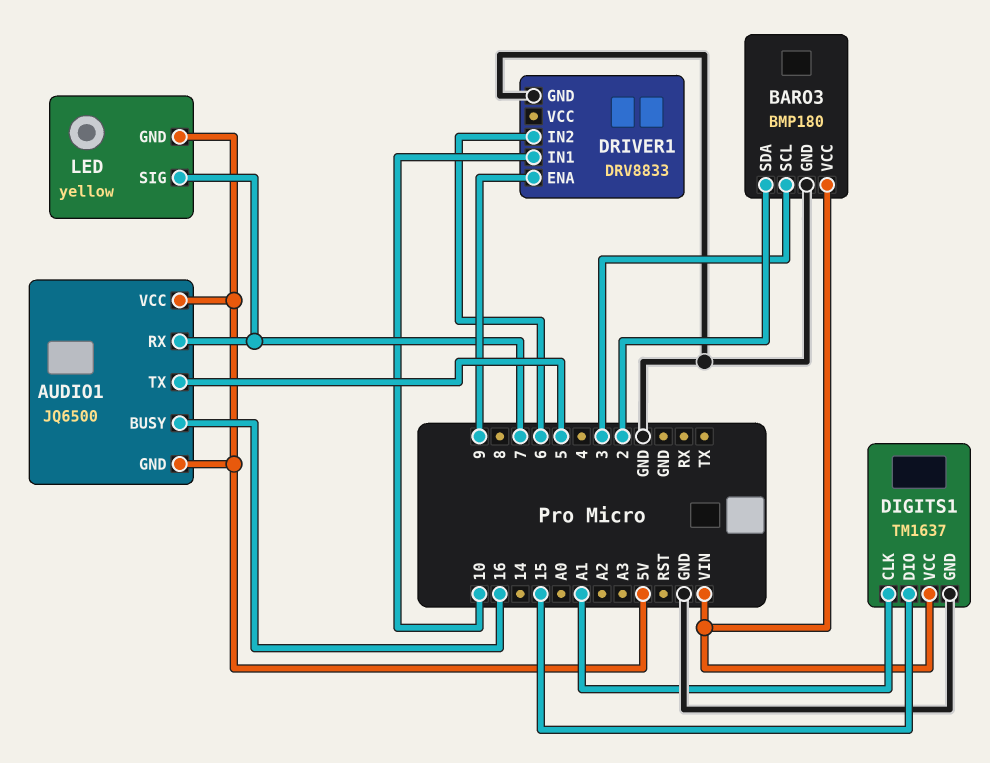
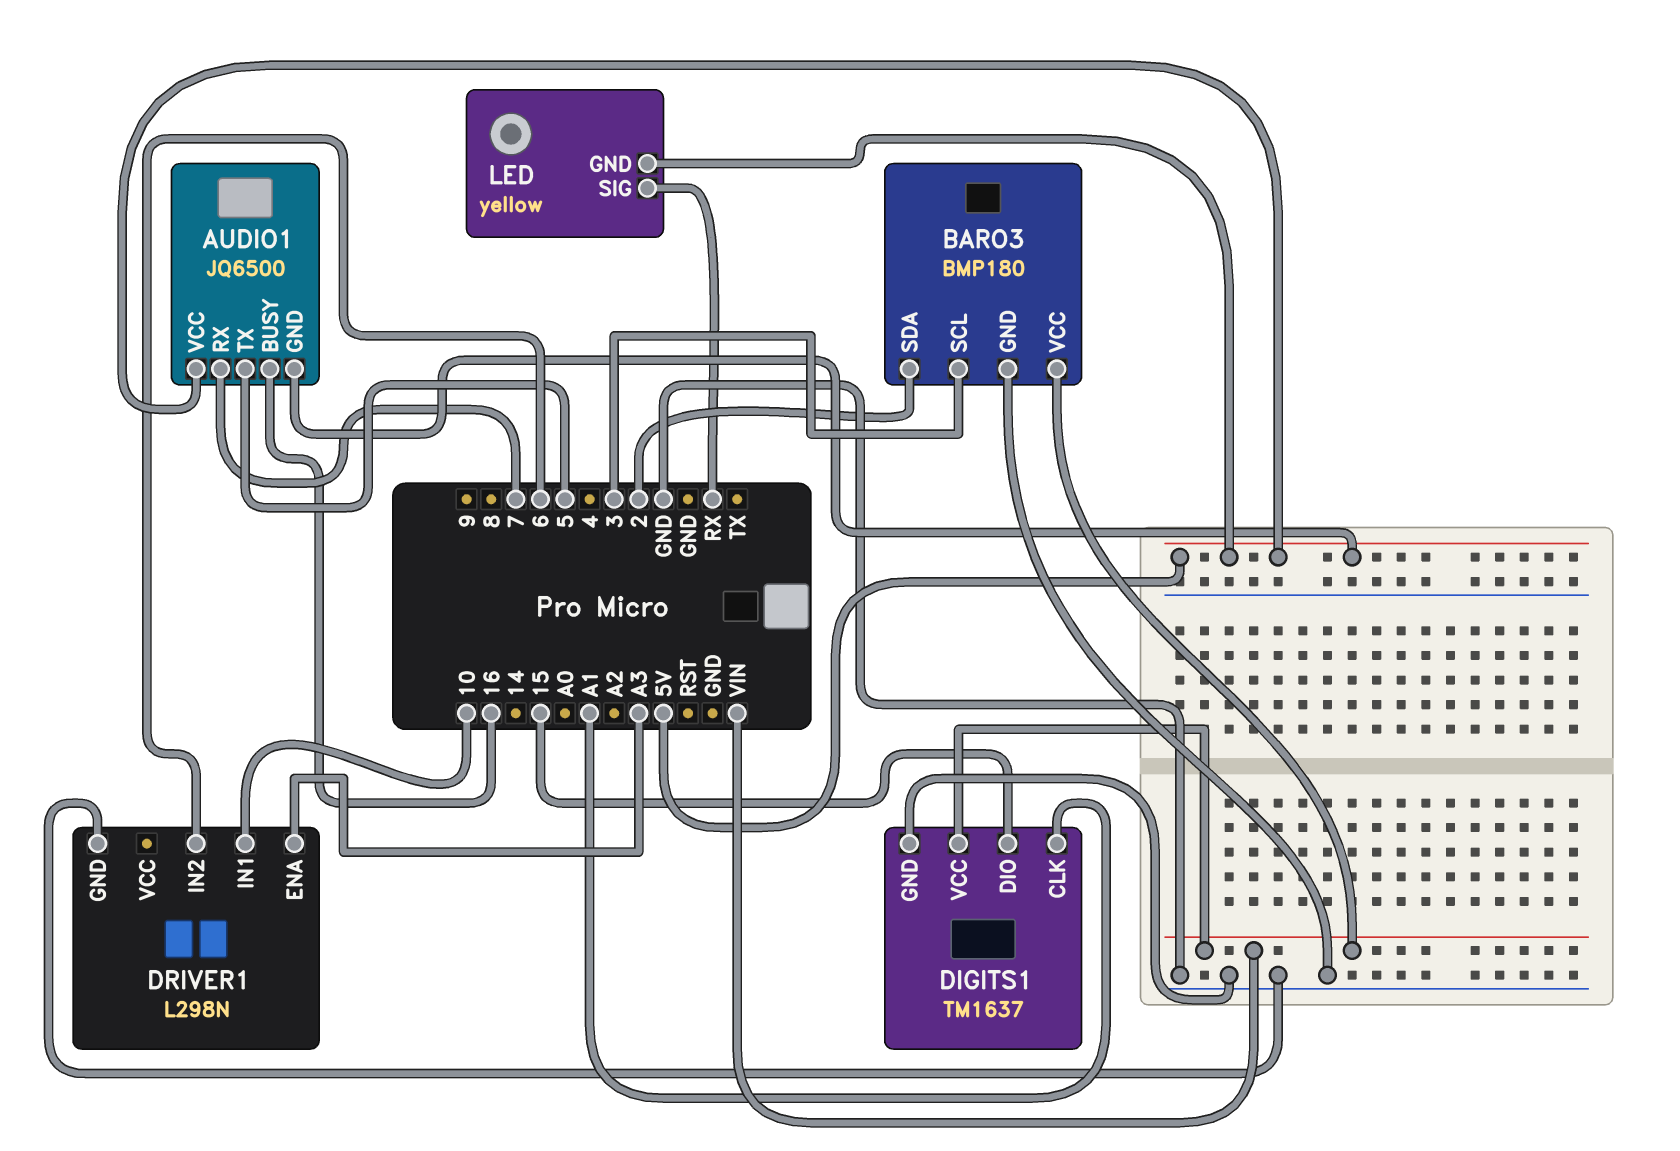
DRIVER1: DRV8833 -> L298N
DRIVER1 pin ENA: 9 -> A3
LED pin SIG: 7 -> RX

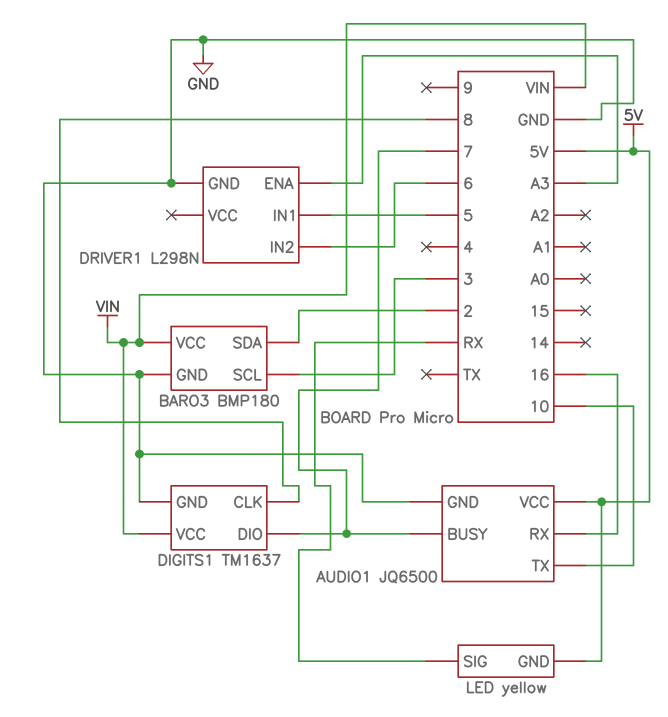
AUDIO1 pin BUSY: 16 -> 7
AUDIO1 pin GND: 5V -> GND
AUDIO1 pin RX: 7 -> 16
AUDIO1 pin TX: 5 -> 10
DIGITS1 pin CLK: A1 -> 8
DIGITS1 pin DIO: 15 -> 7
DRIVER1 pin IN1: 10 -> 5

